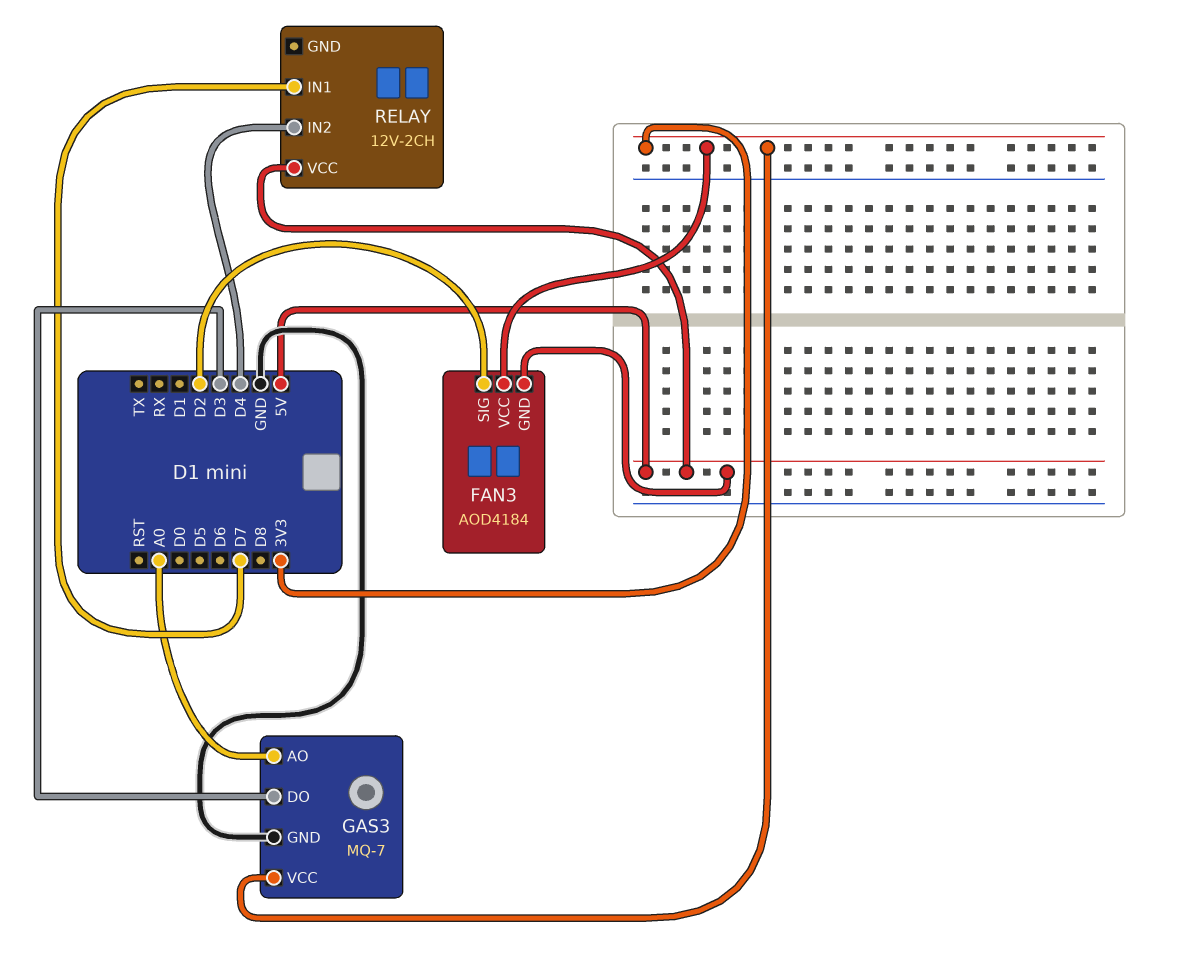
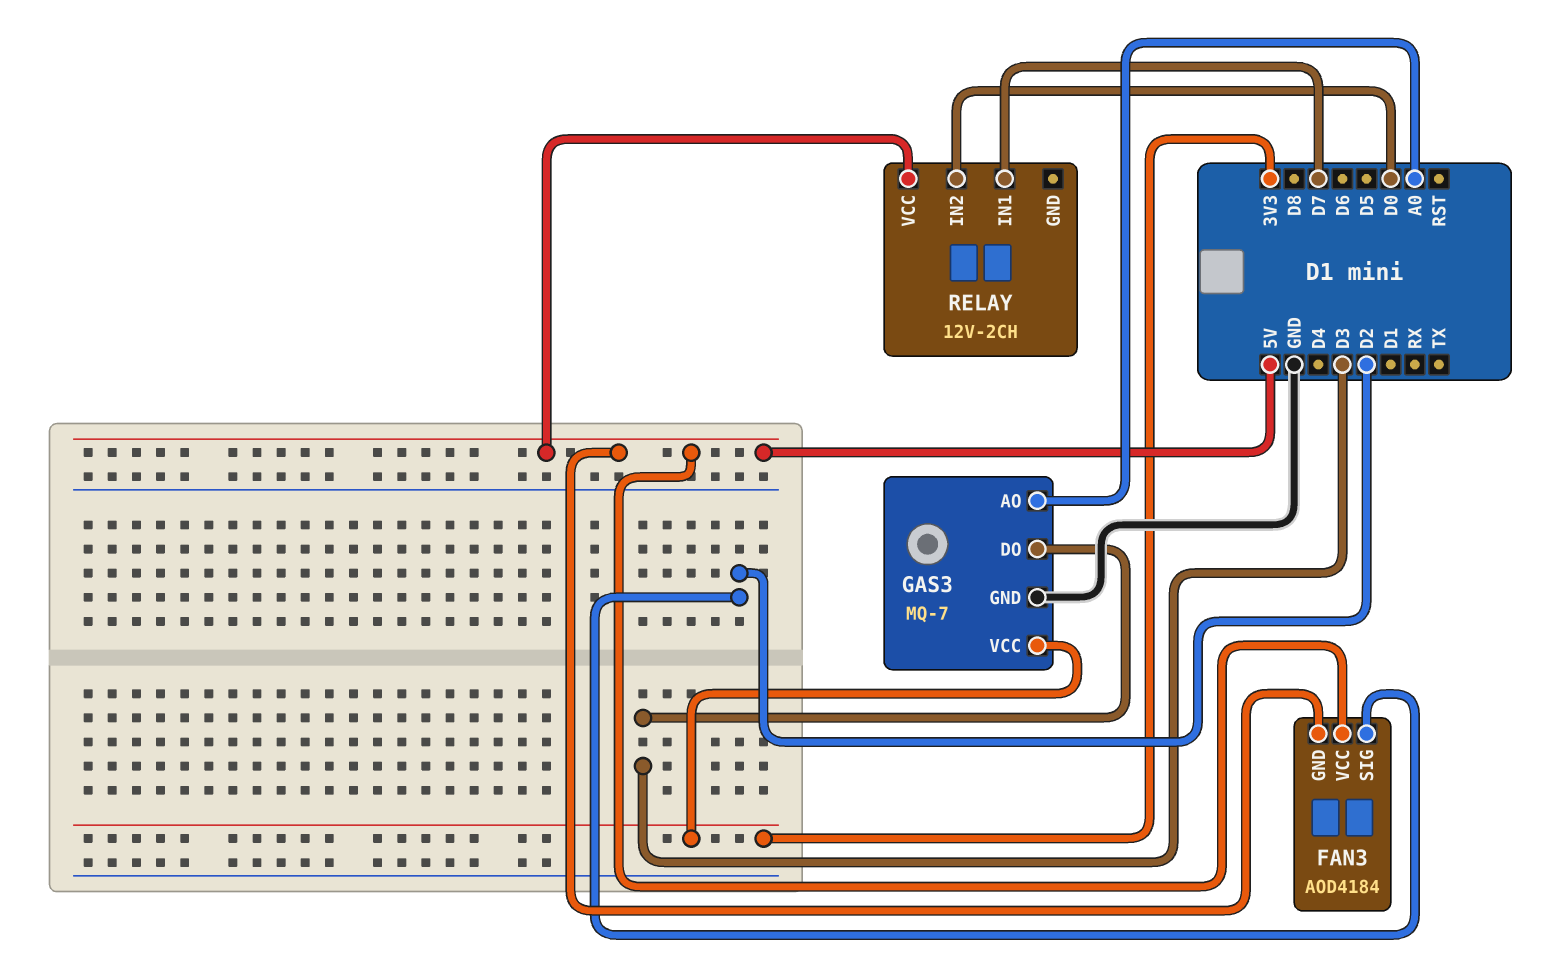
FAN3 pin VCC: 3V3 -> 5V
RELAY pin IN2: D4 -> D0

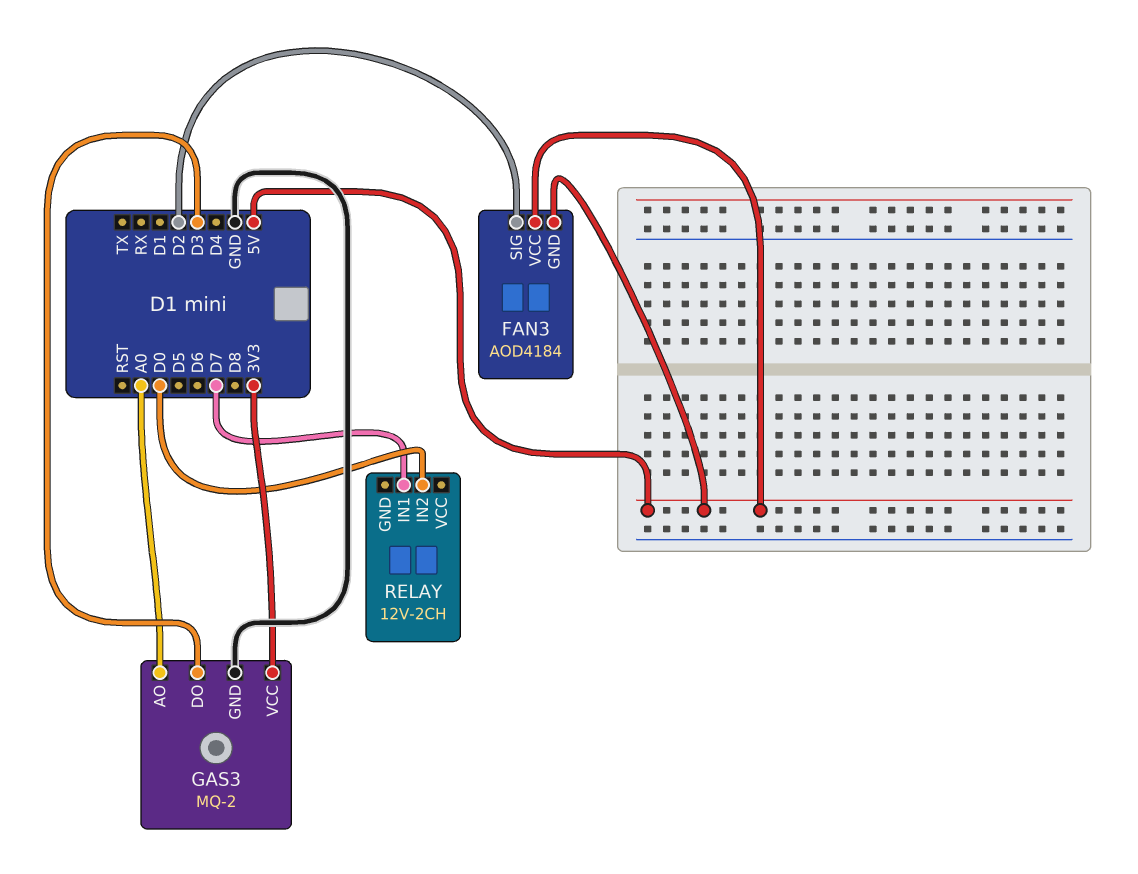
GAS3: MQ-7 -> MQ-2
RELAY pin VCC: 5V -> none

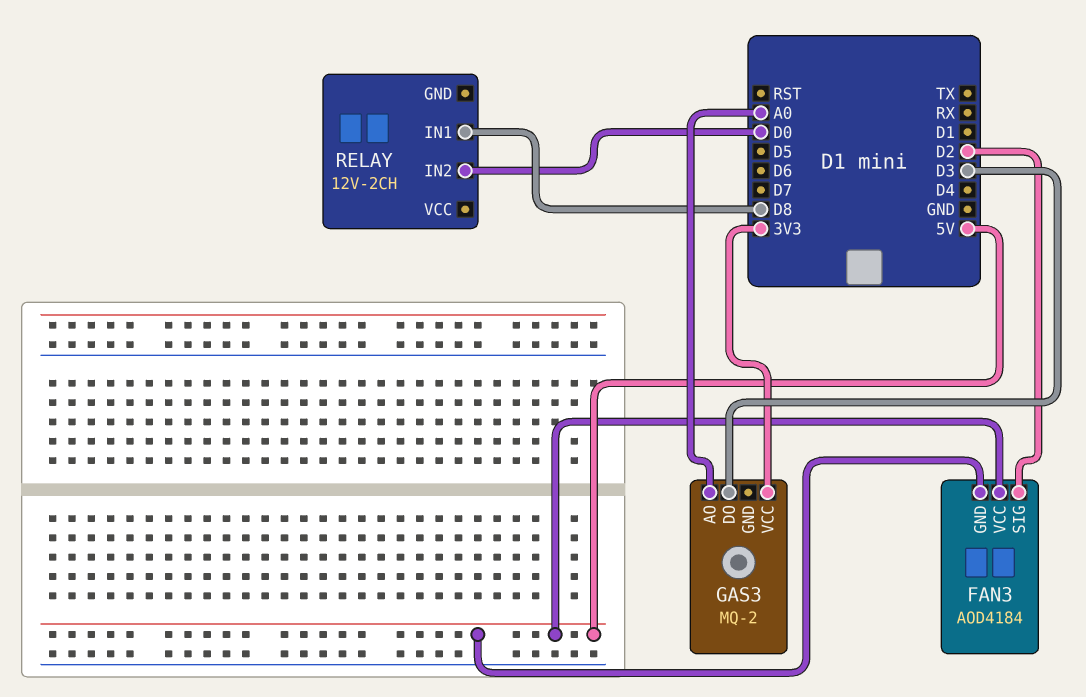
GAS3 pin GND: GND -> none
RELAY pin IN1: D7 -> D8

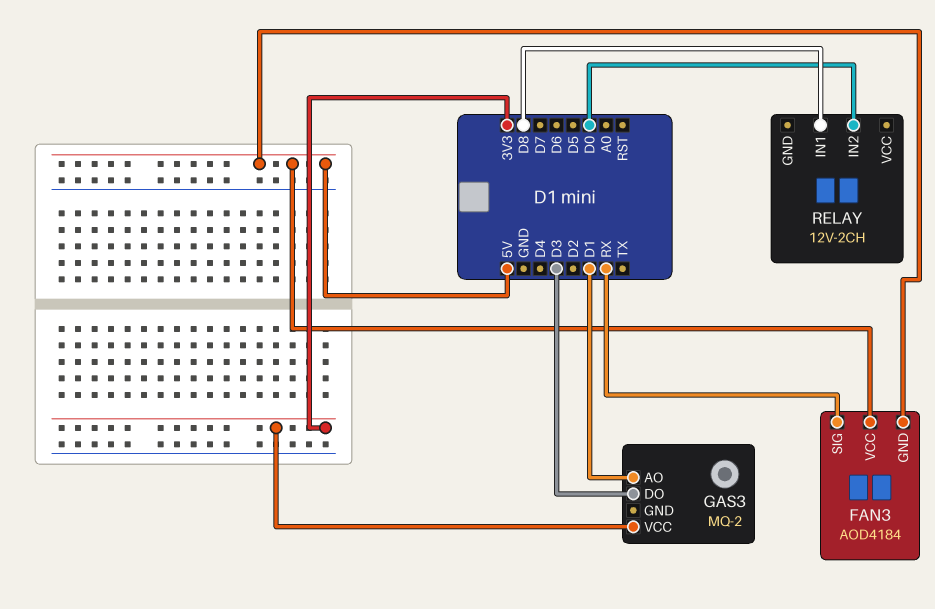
FAN3 pin SIG: D2 -> RX
GAS3 pin AO: A0 -> D1

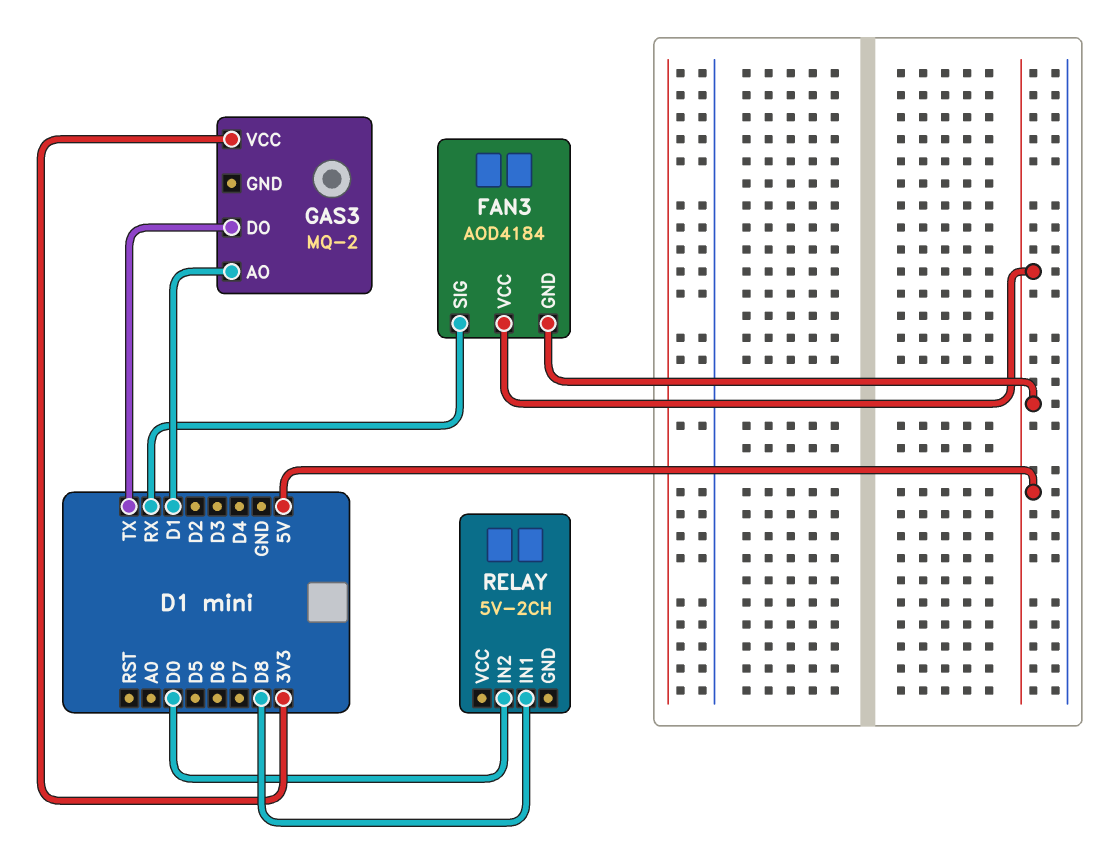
GAS3 pin DO: D3 -> TX
RELAY: 12V-2CH -> 5V-2CH

